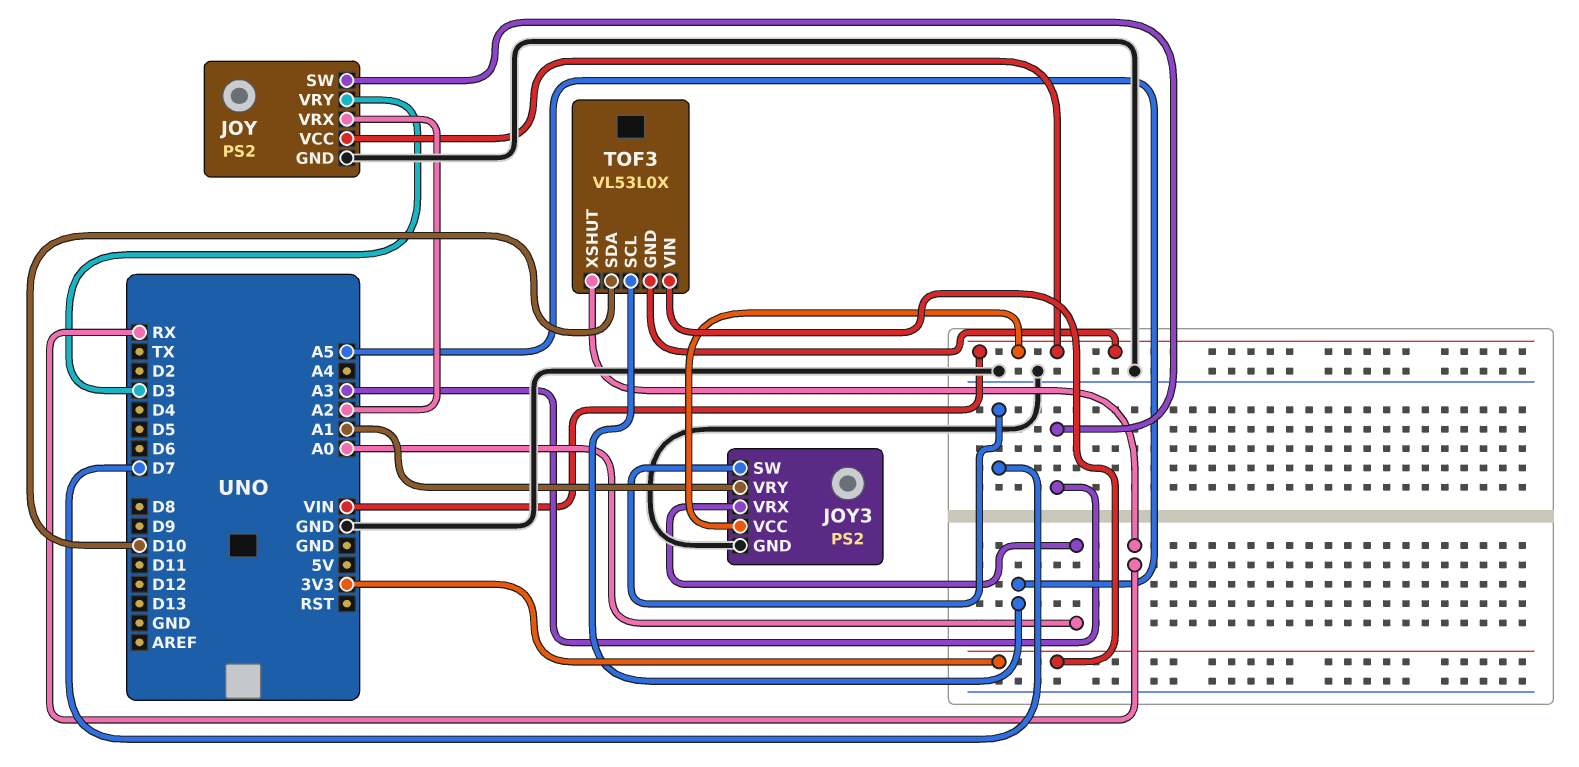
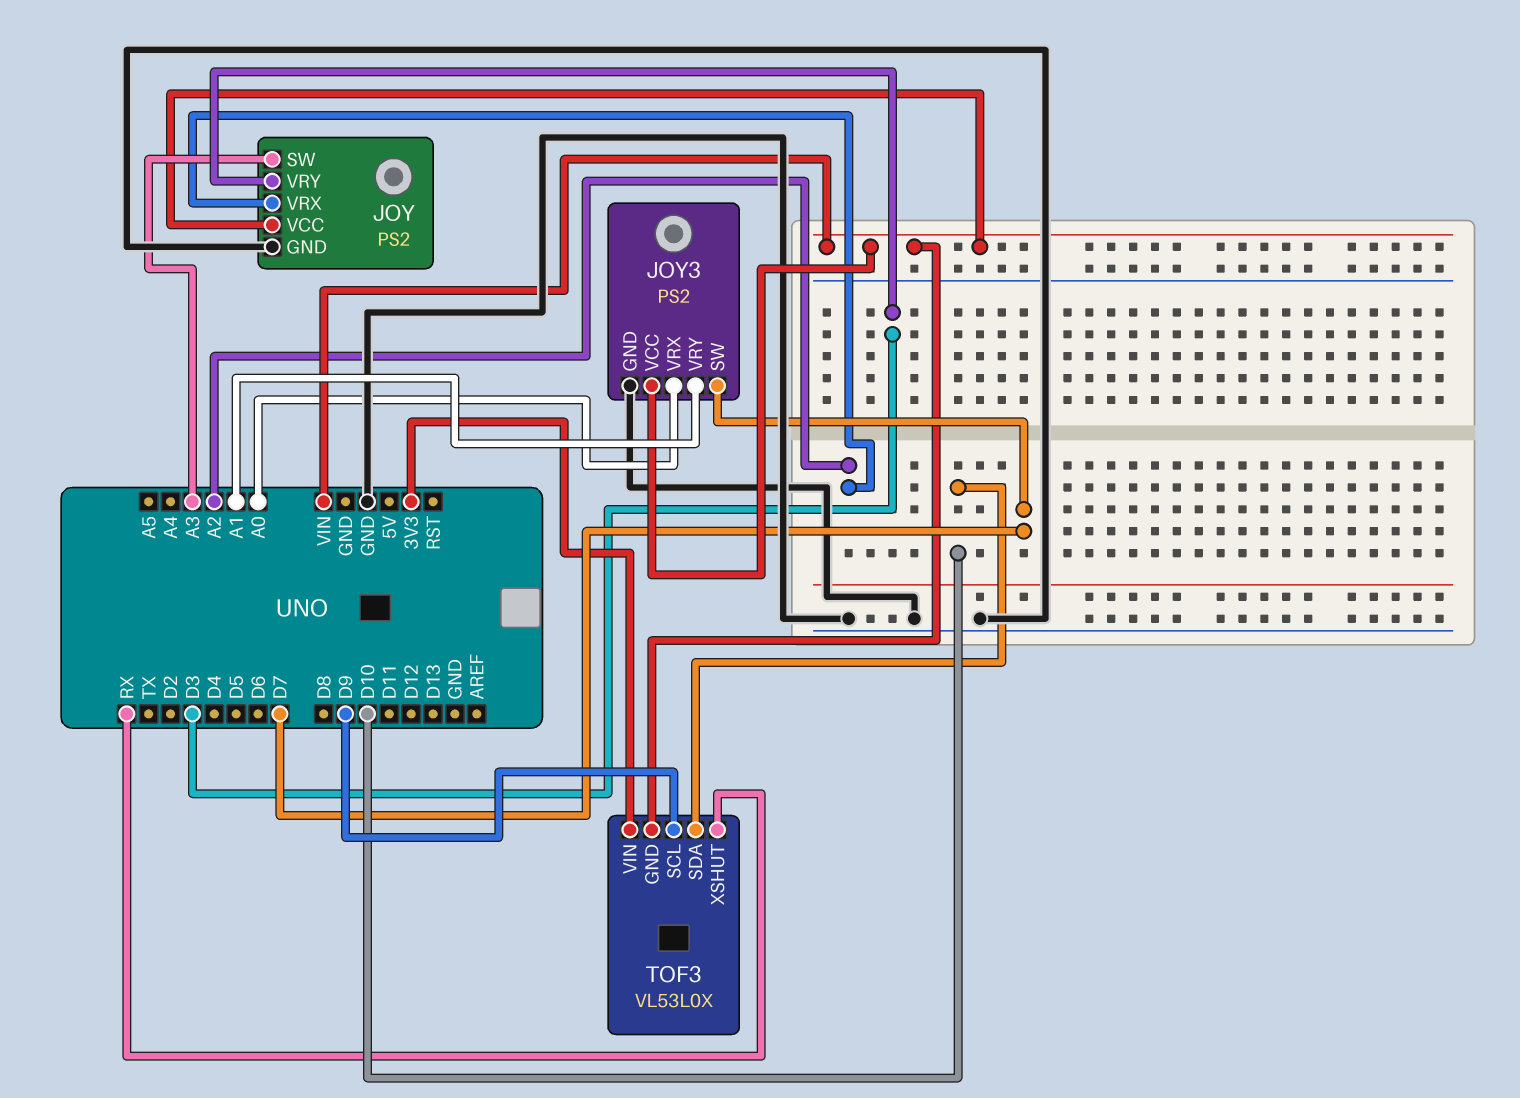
TOF3 pin SCL: A5 -> D9

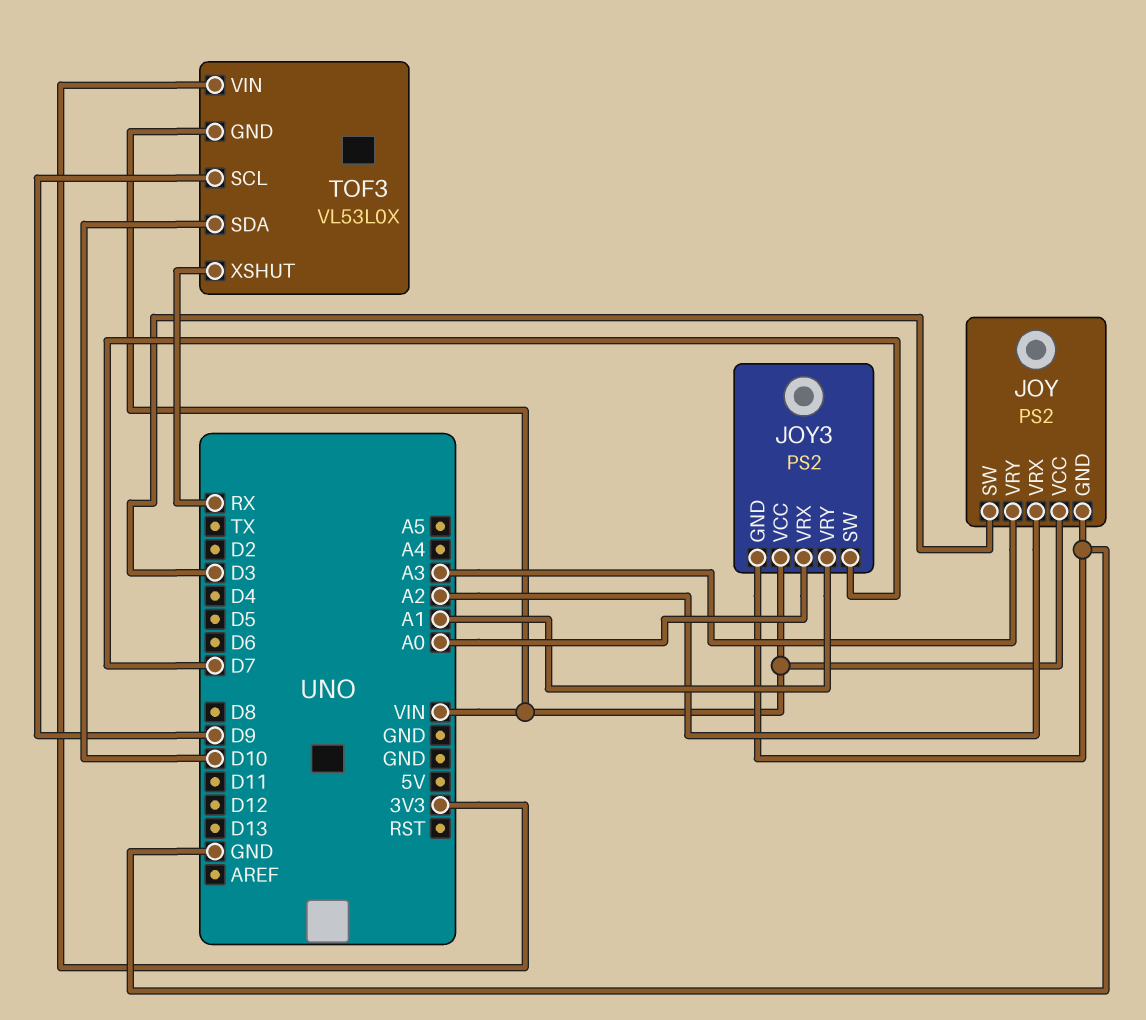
JOY pin SW: A3 -> D3
JOY pin VRY: D3 -> A3

